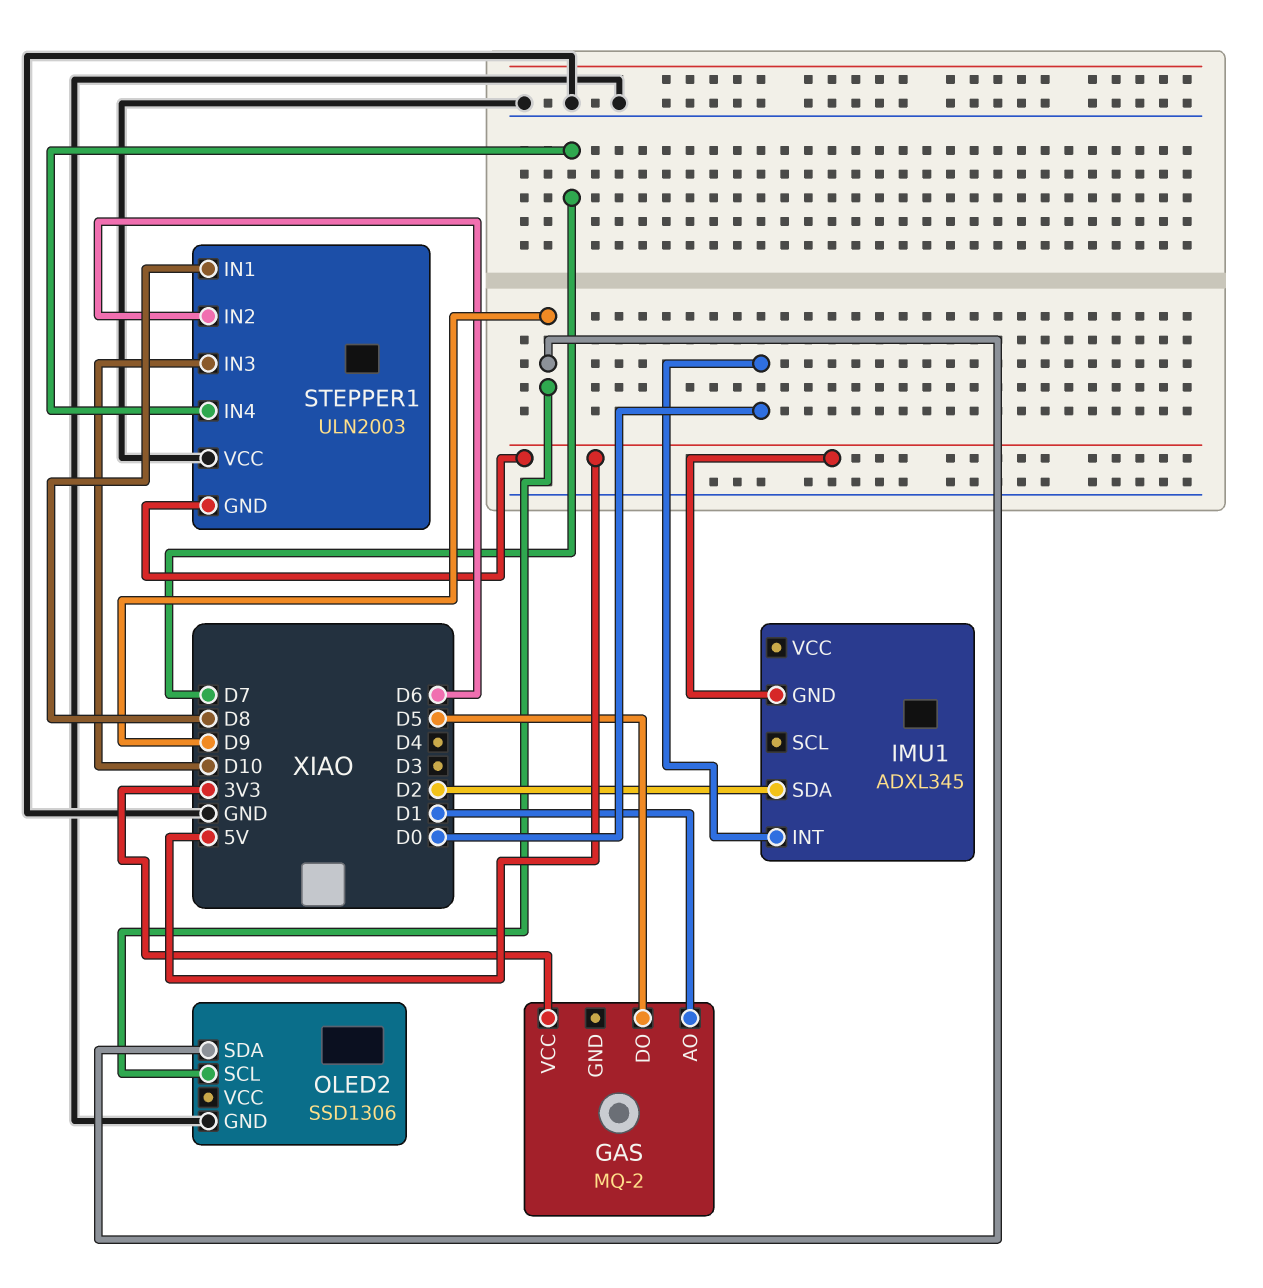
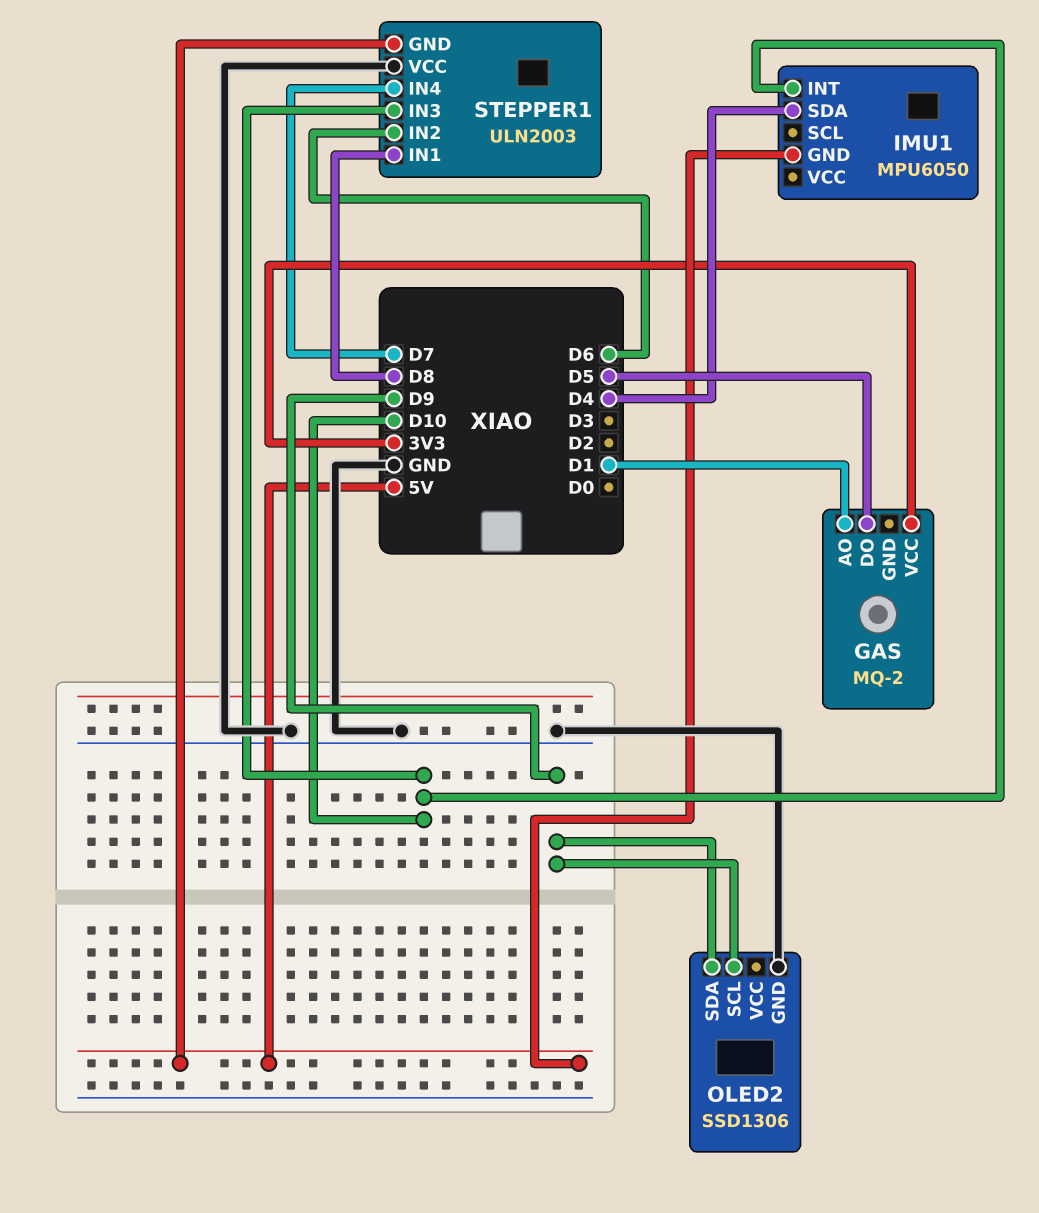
IMU1: ADXL345 -> MPU6050
IMU1 pin INT: D0 -> D10
IMU1 pin SDA: D2 -> D4

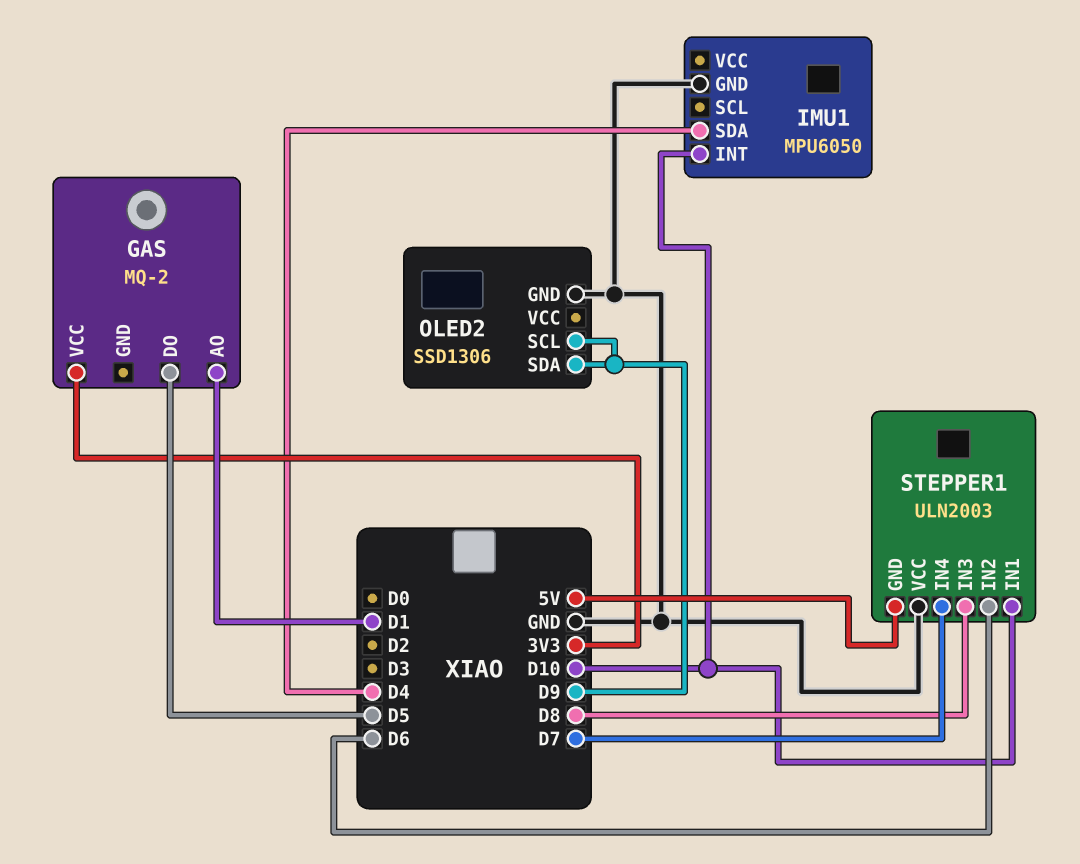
IMU1 pin GND: 5V -> GND
STEPPER1 pin IN1: D8 -> D10
STEPPER1 pin IN3: D10 -> D8

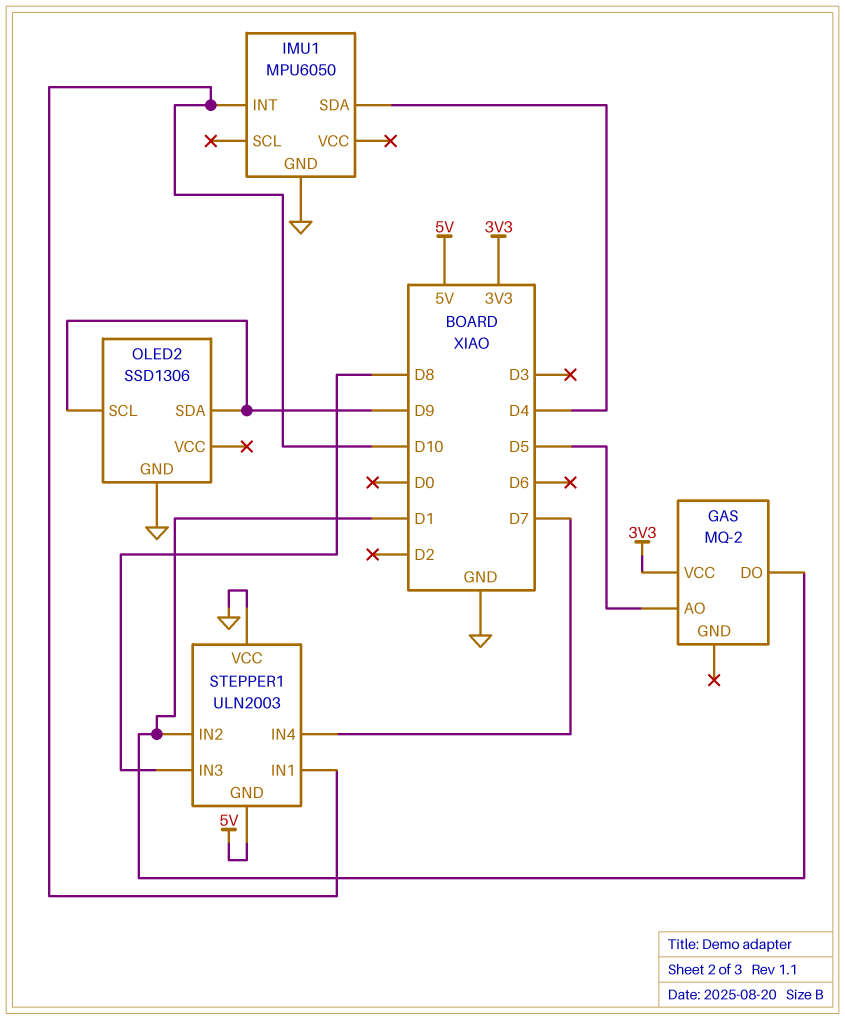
GAS pin AO: D1 -> D5
GAS pin DO: D5 -> D1
STEPPER1 pin IN2: D6 -> D1

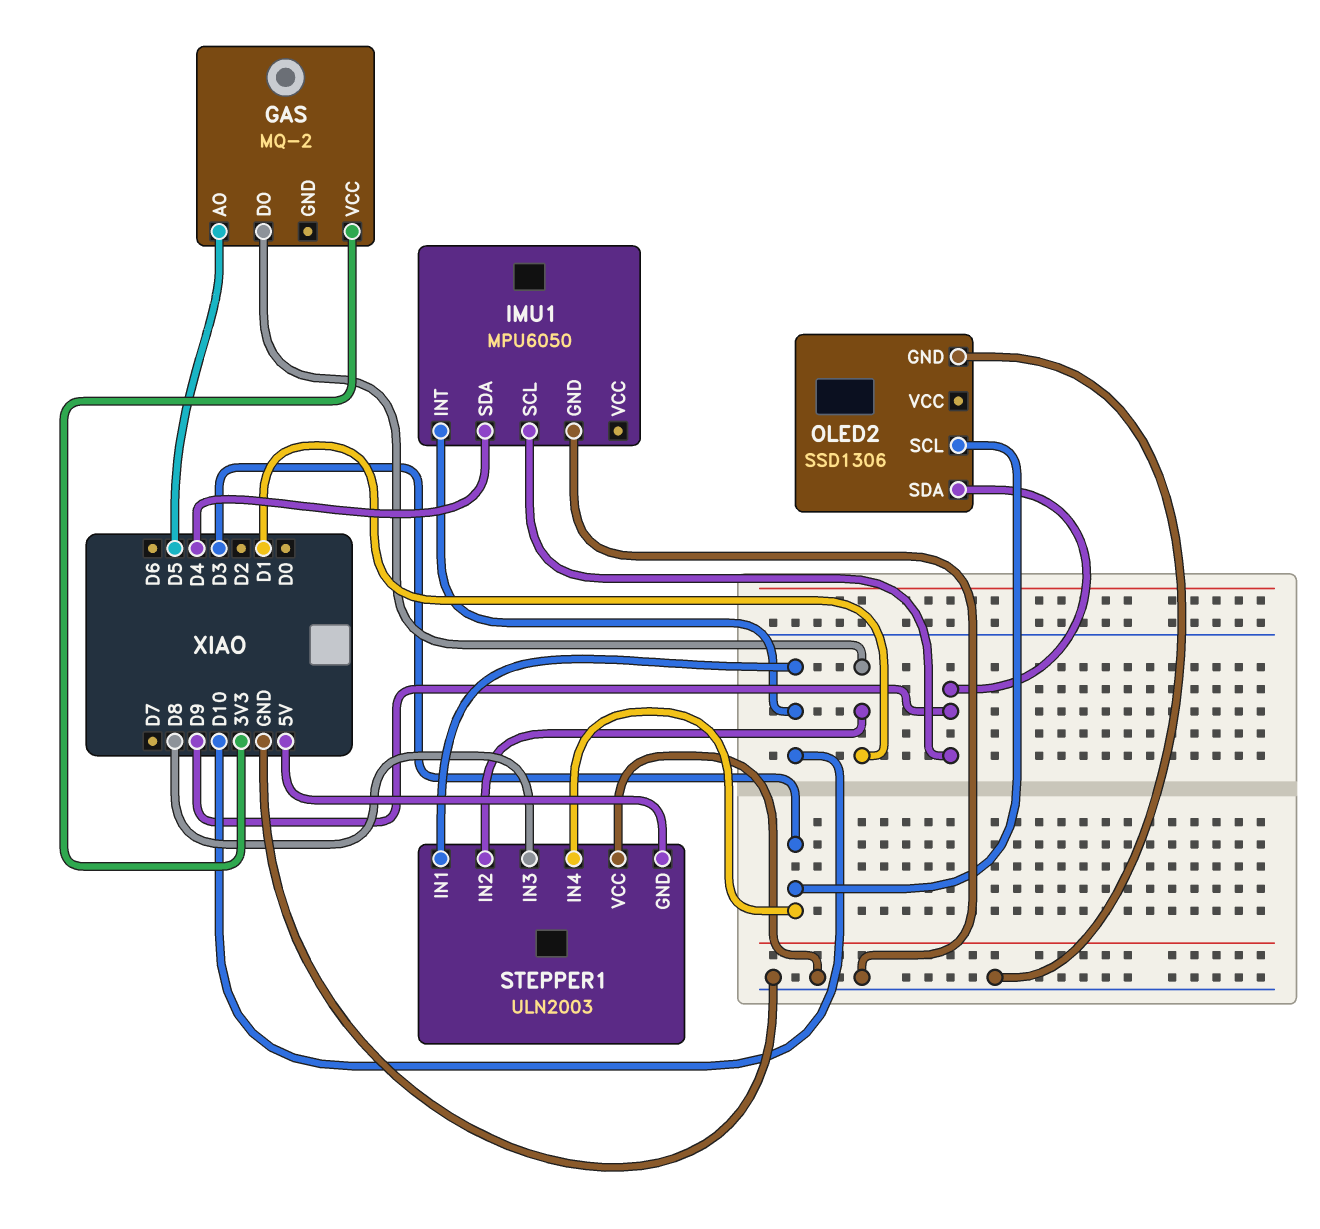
IMU1 pin SCL: none -> D9
OLED2 pin SCL: D9 -> D3
STEPPER1 pin IN4: D7 -> D3

